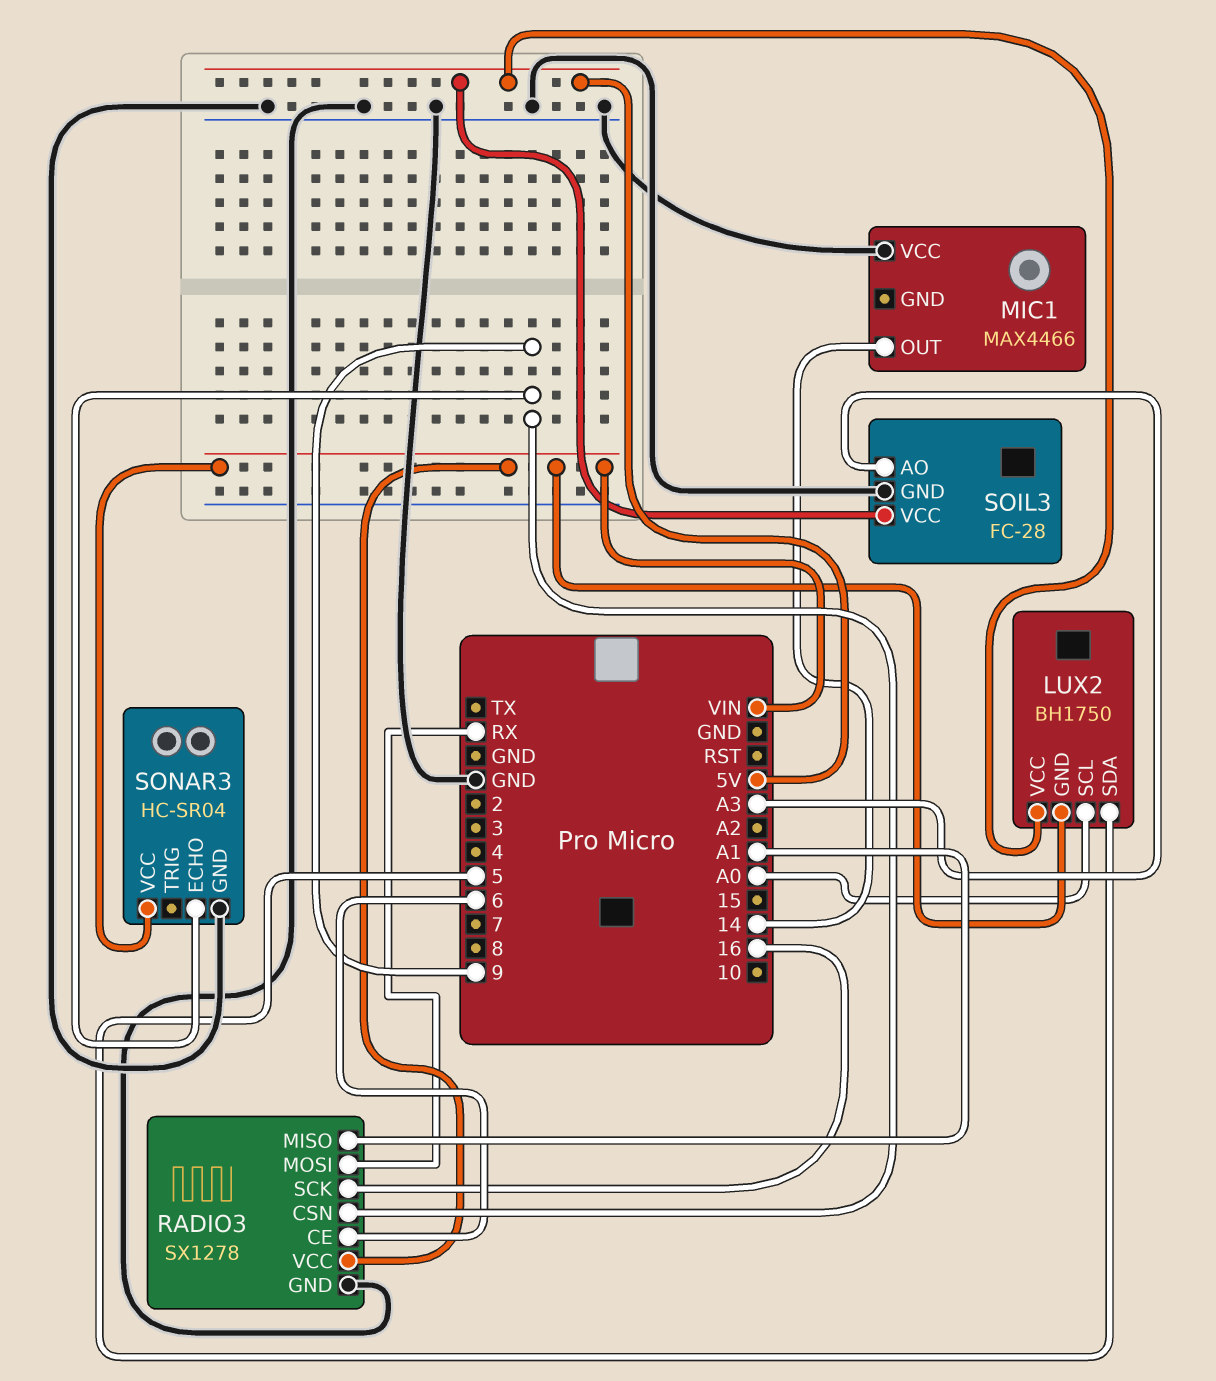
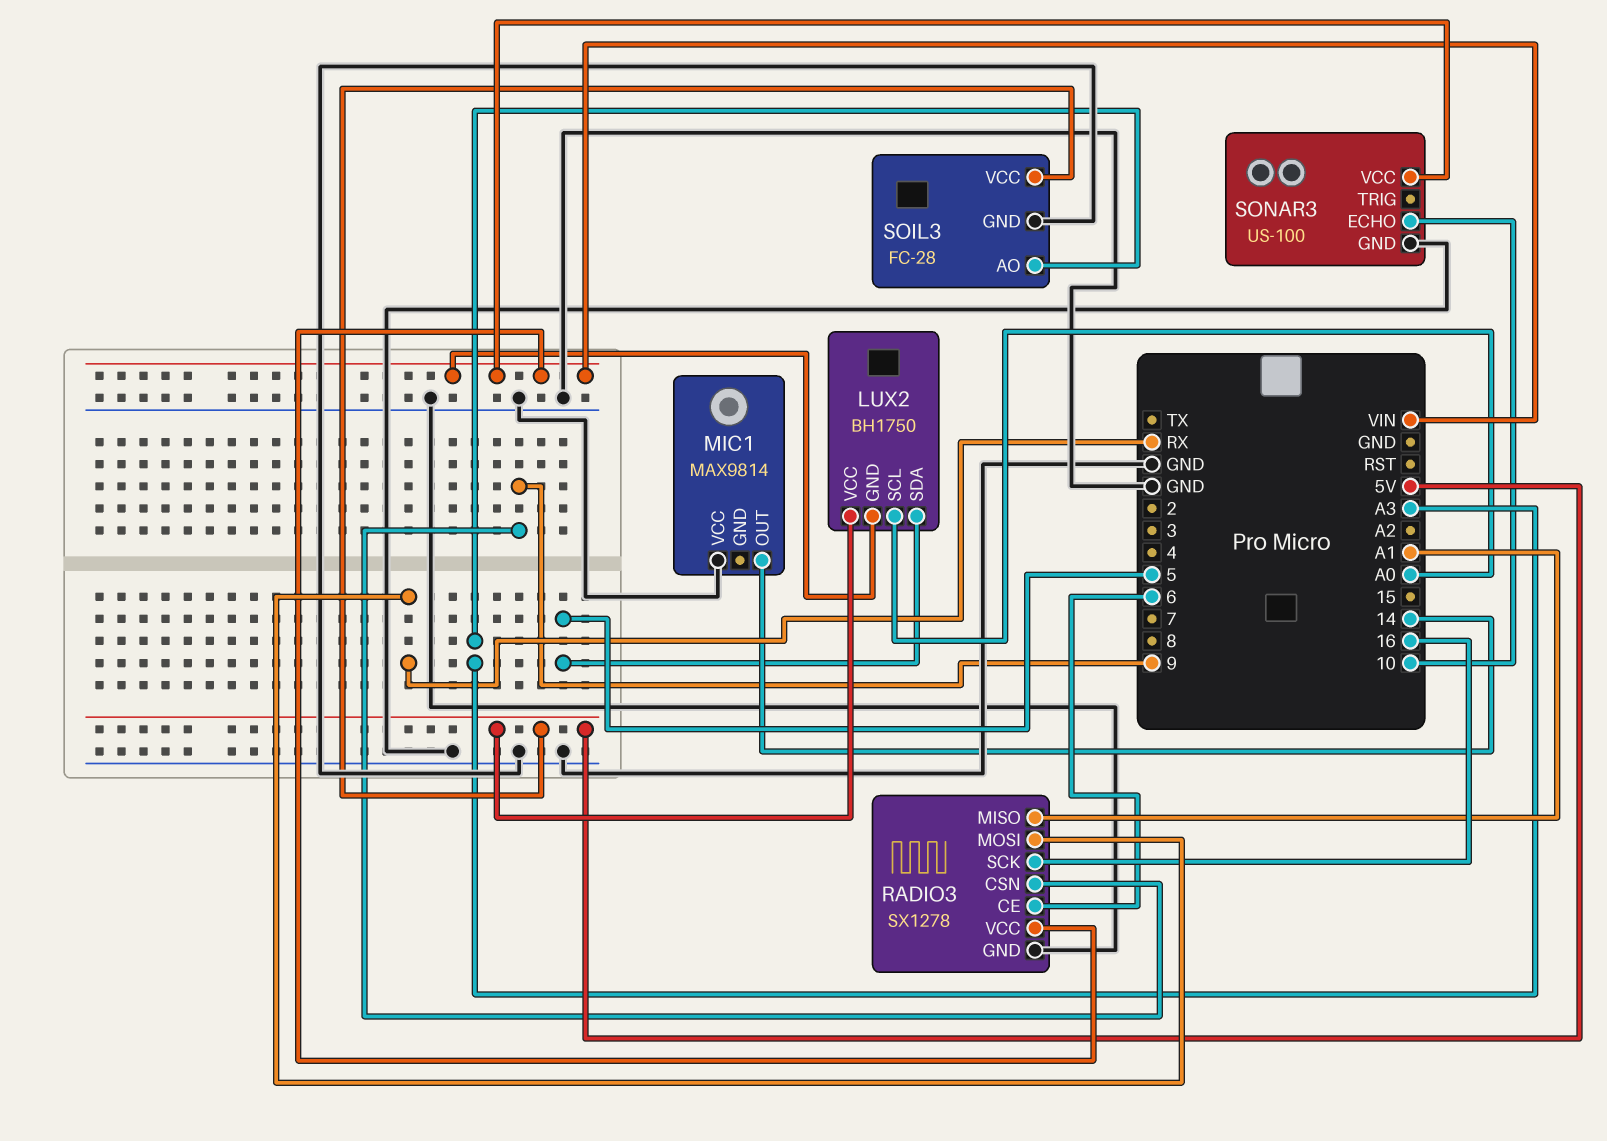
MIC1: MAX4466 -> MAX9814
SONAR3: HC-SR04 -> US-100
SONAR3 pin ECHO: 9 -> 10

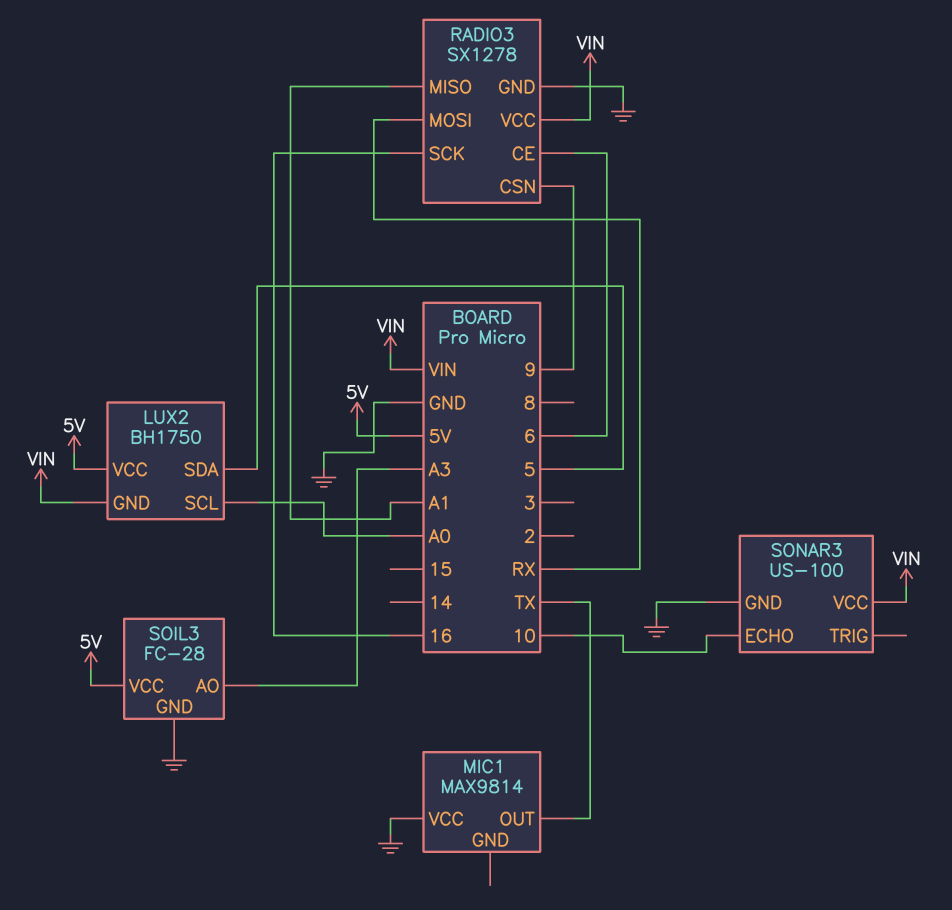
MIC1 pin OUT: 14 -> TX

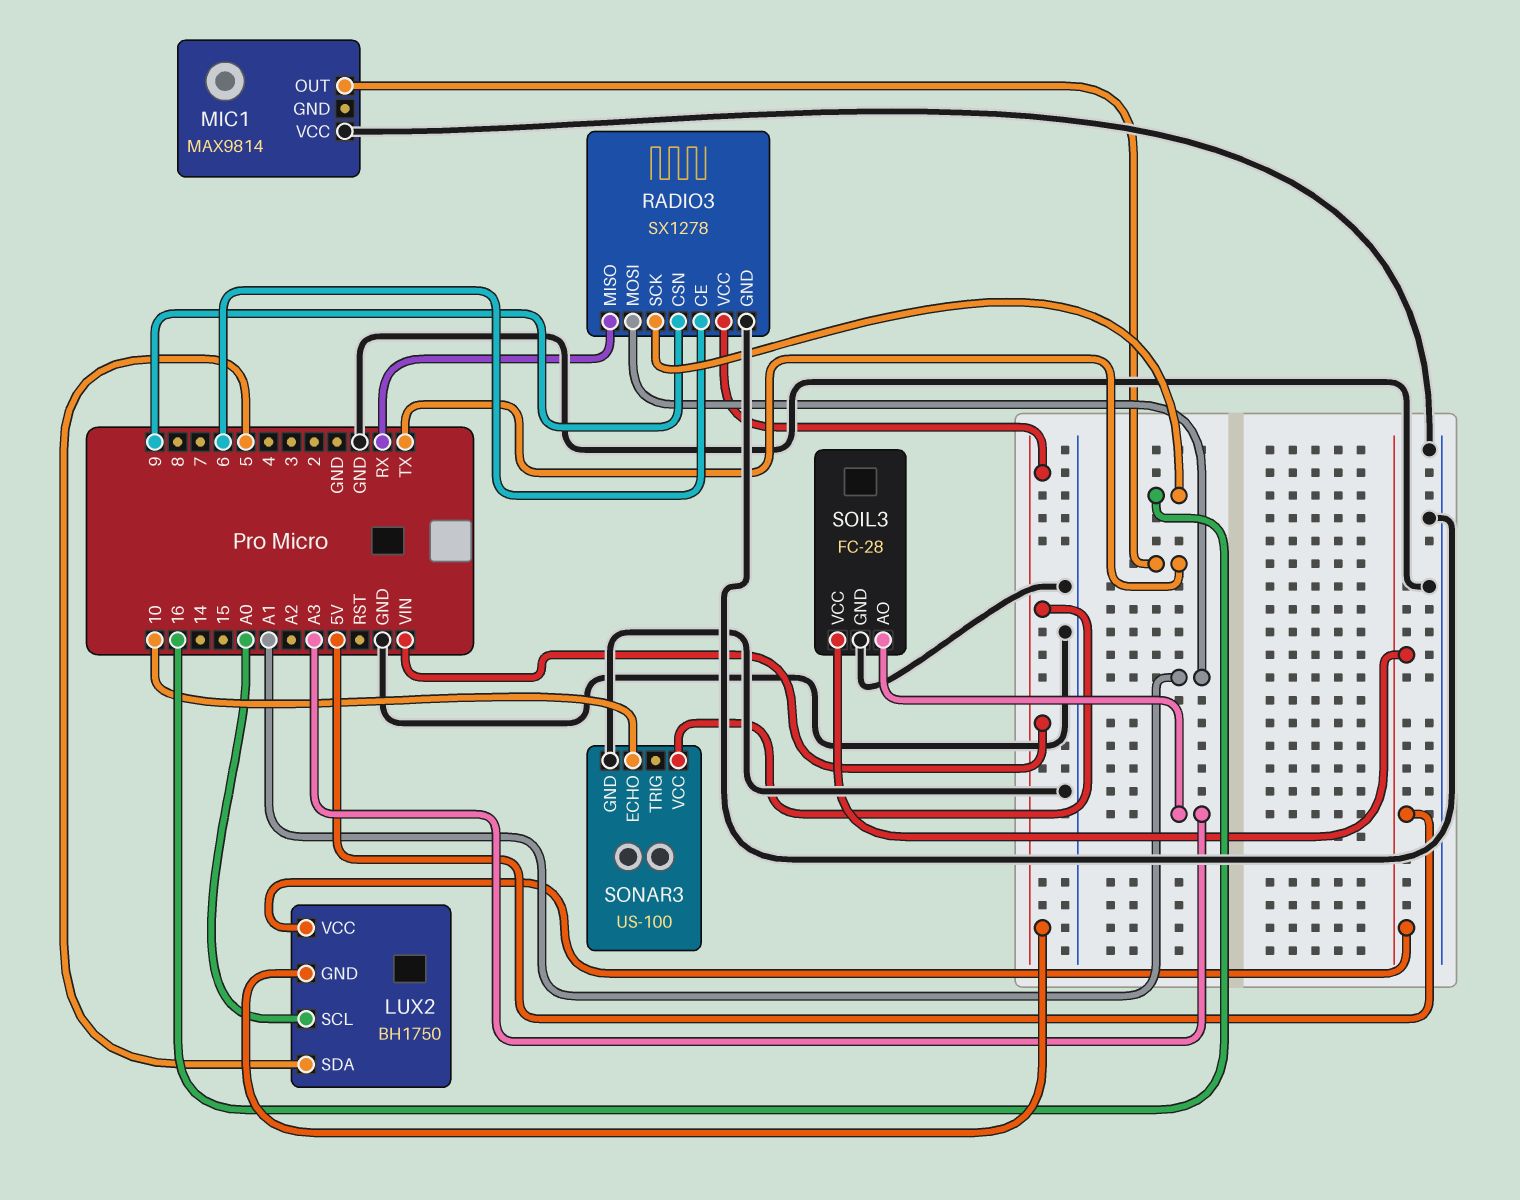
RADIO3 pin MISO: A1 -> RX
RADIO3 pin MOSI: RX -> A1

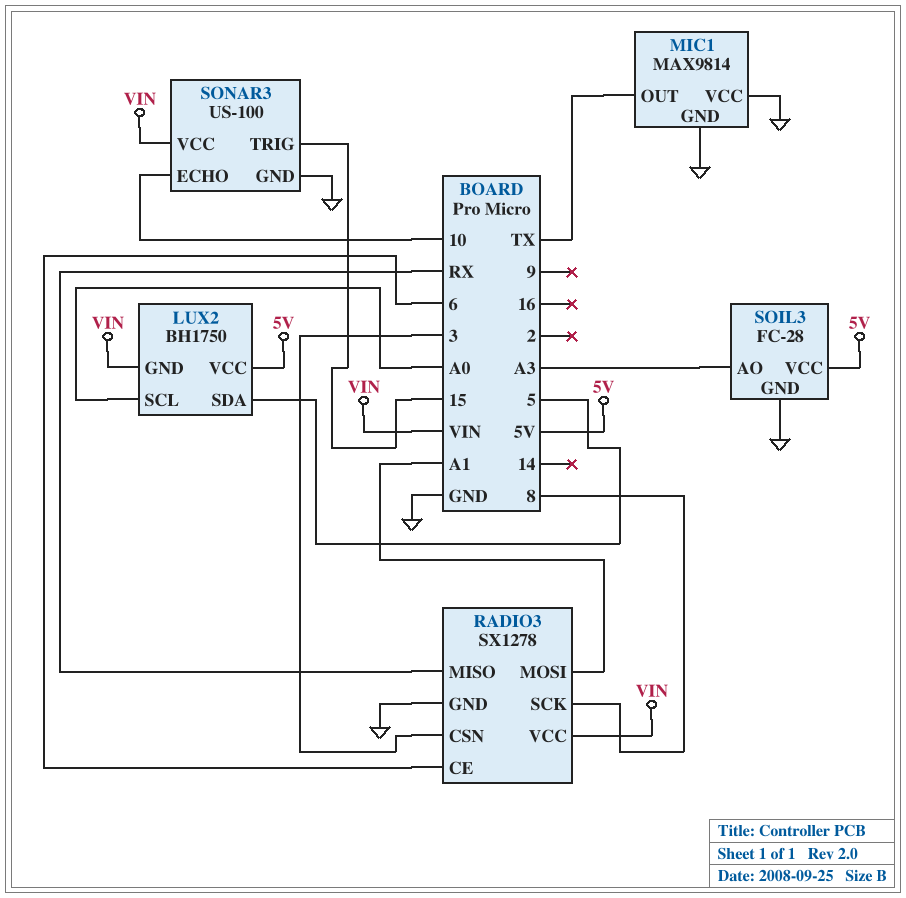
MIC1 pin GND: none -> GND
RADIO3 pin CSN: 9 -> 3
RADIO3 pin SCK: 16 -> 8
SONAR3 pin TRIG: none -> 15

